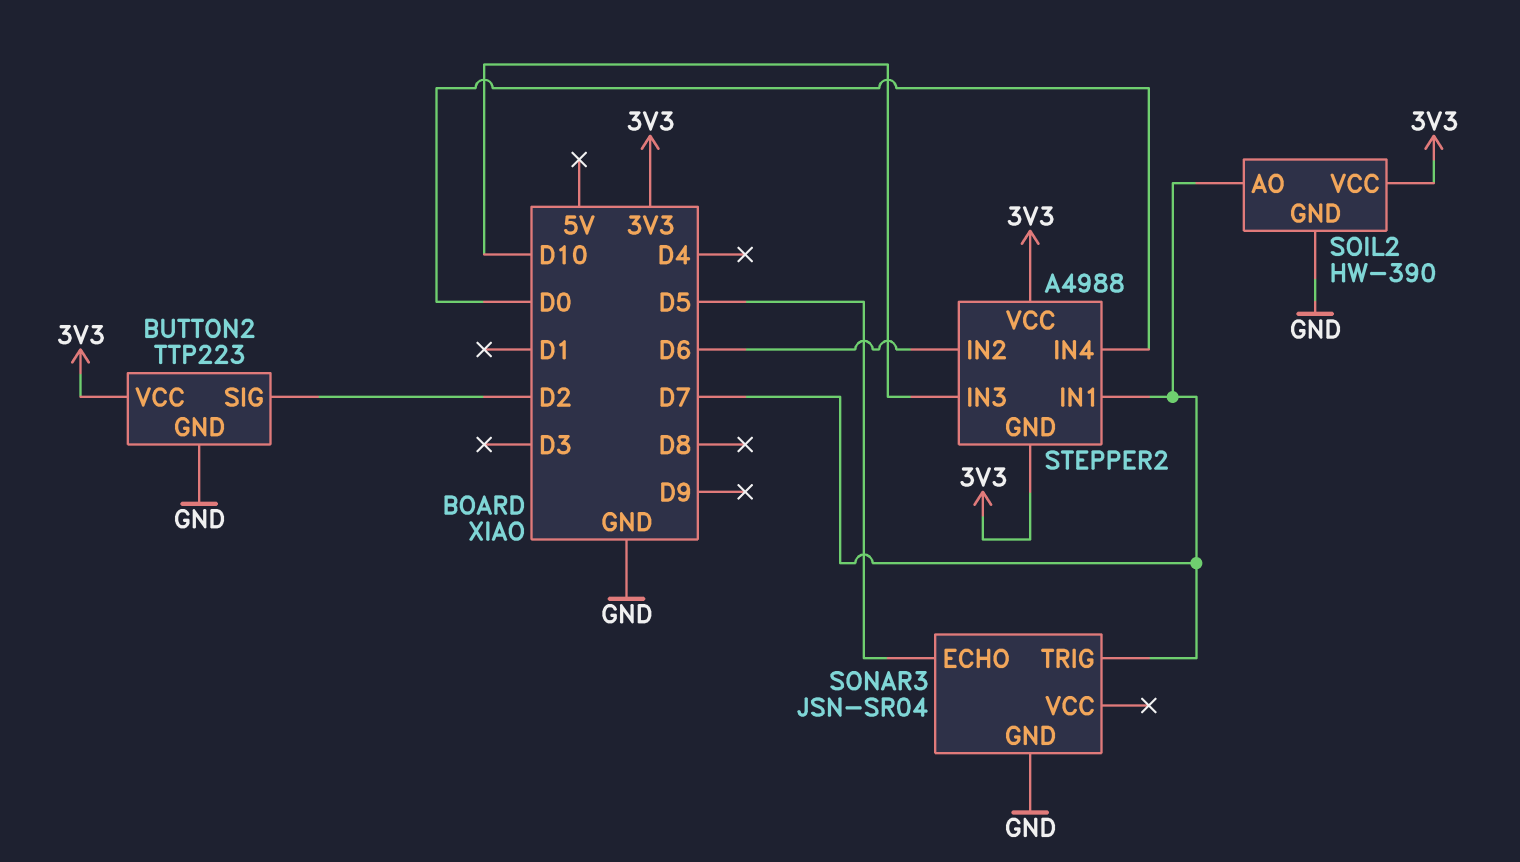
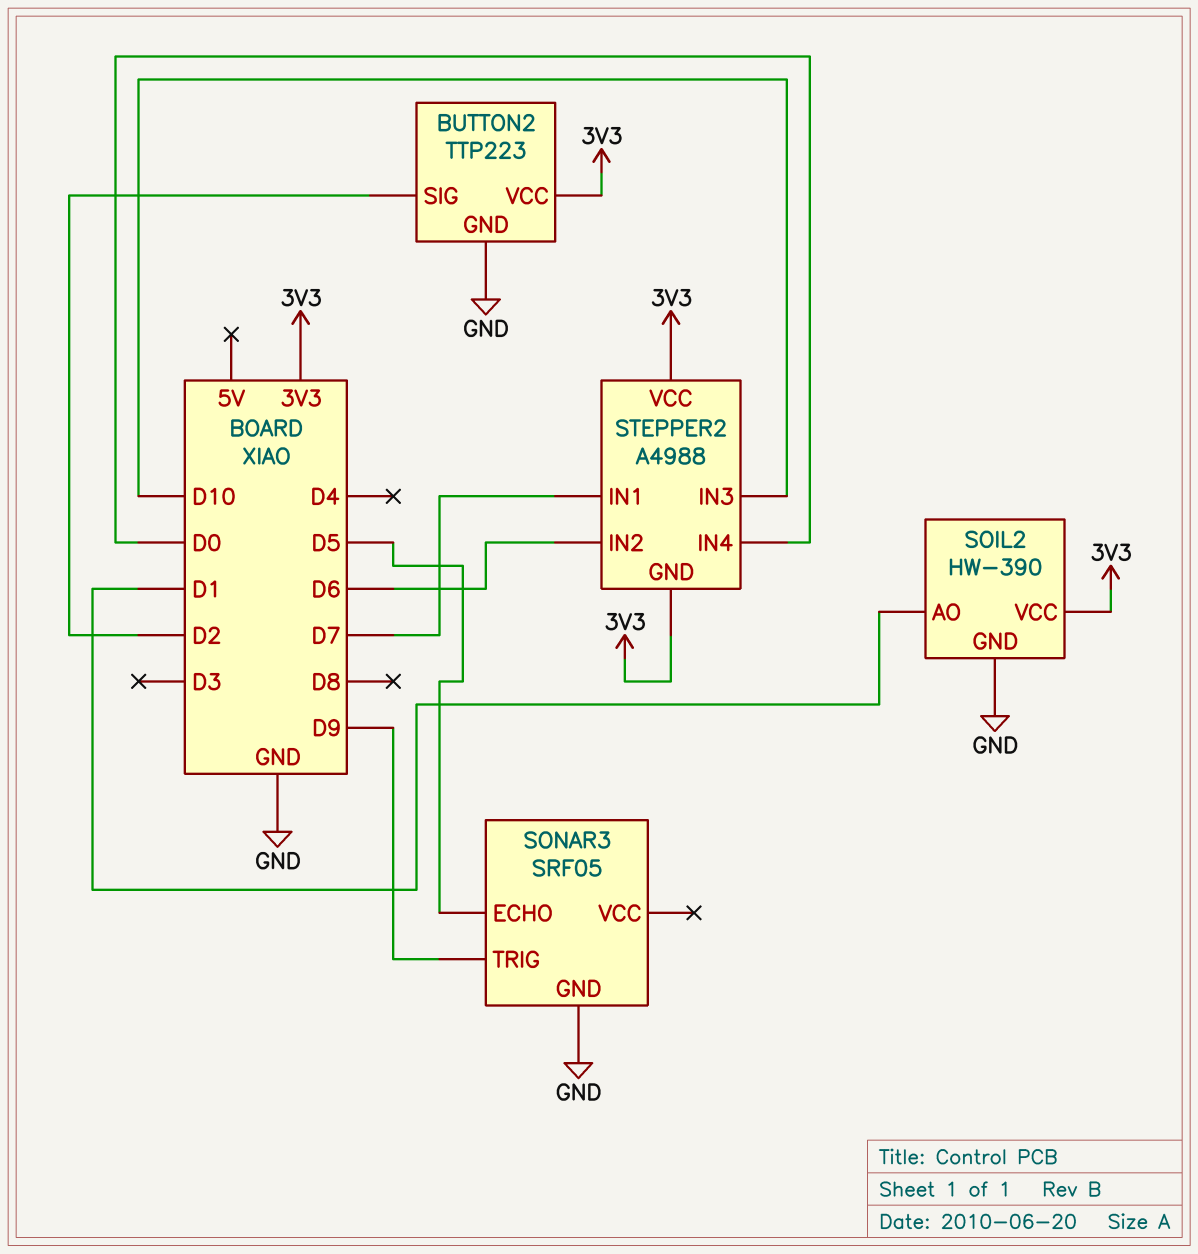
SOIL2 pin AO: D7 -> D1
SONAR3: JSN-SR04 -> SRF05
SONAR3 pin TRIG: D7 -> D9

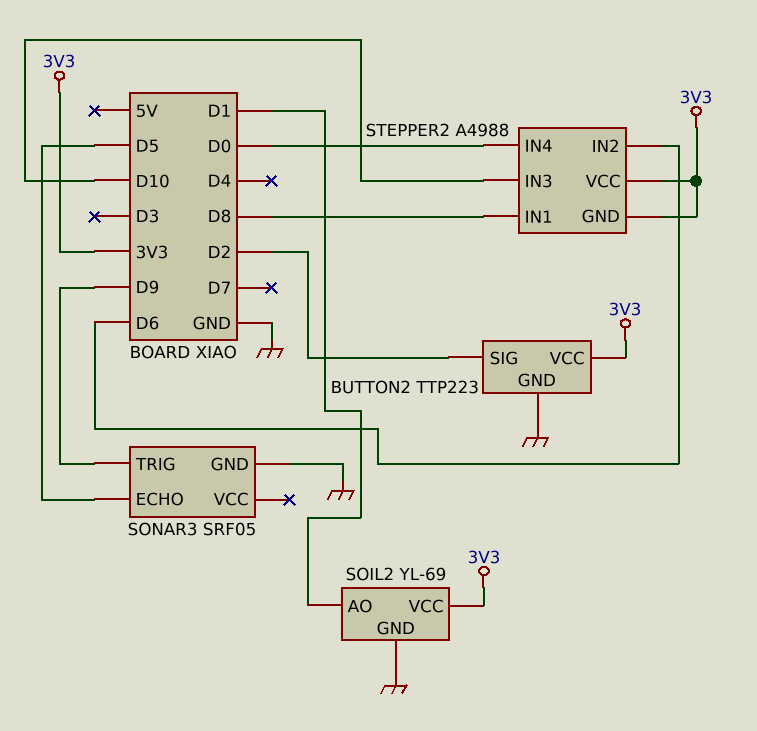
SOIL2: HW-390 -> YL-69
STEPPER2 pin IN1: D7 -> D8

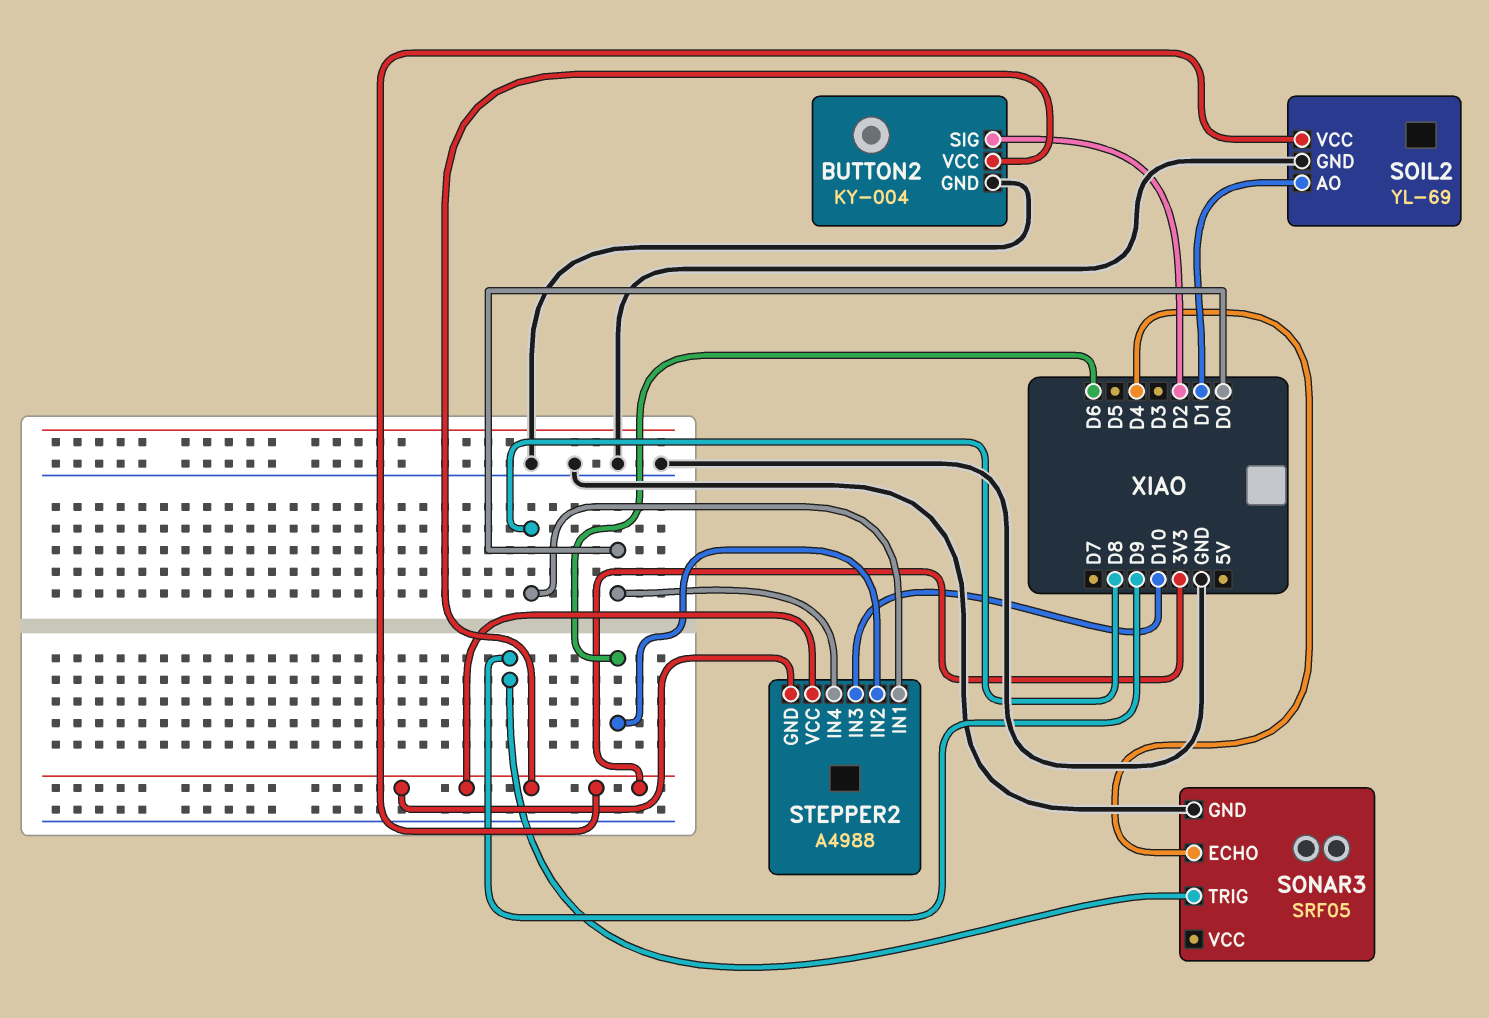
BUTTON2: TTP223 -> KY-004
SONAR3 pin ECHO: D5 -> D4

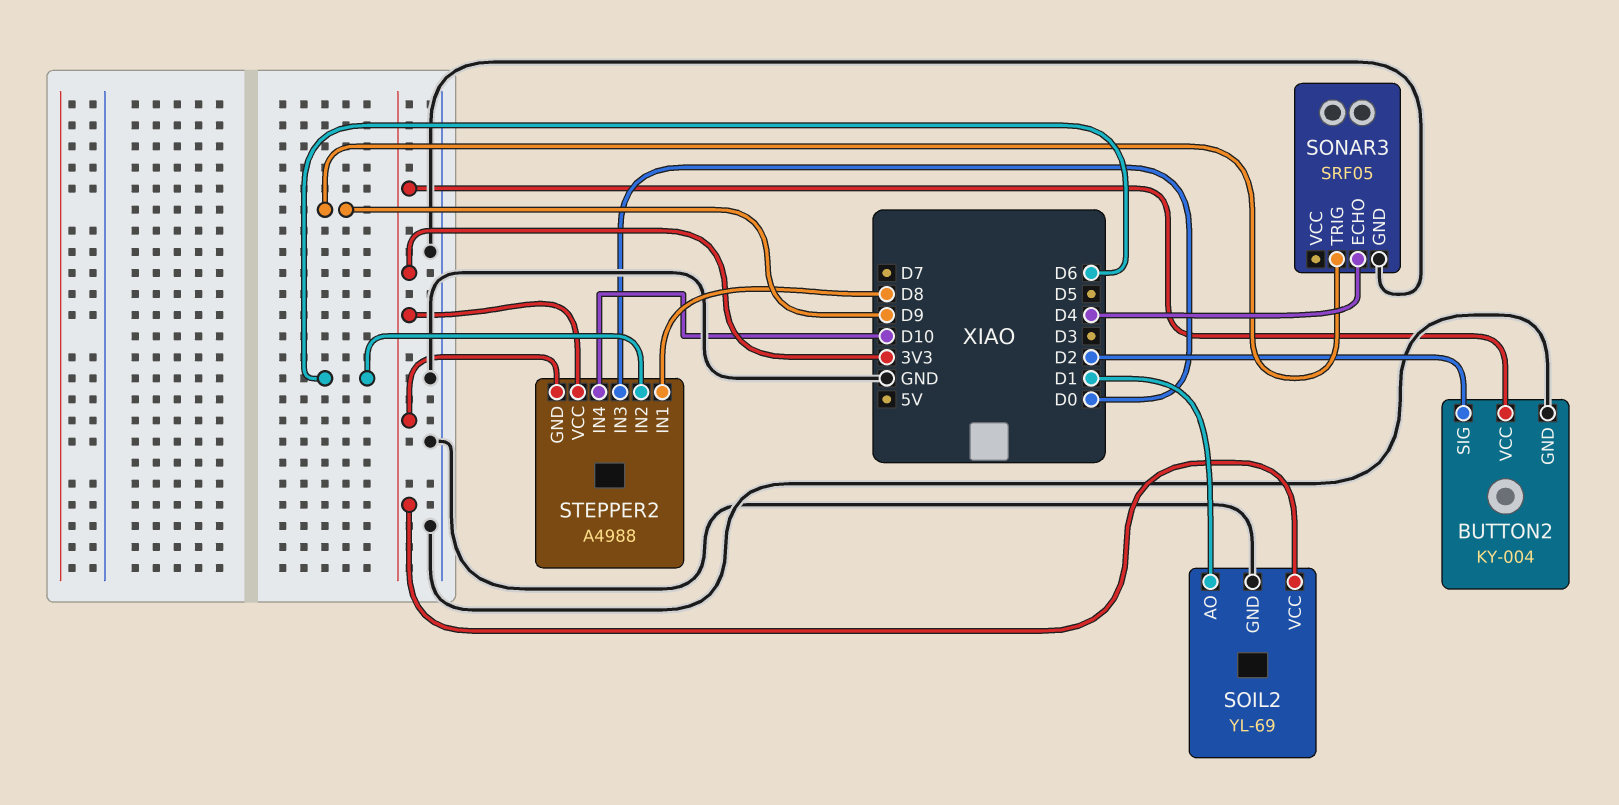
STEPPER2 pin IN3: D10 -> D0
STEPPER2 pin IN4: D0 -> D10

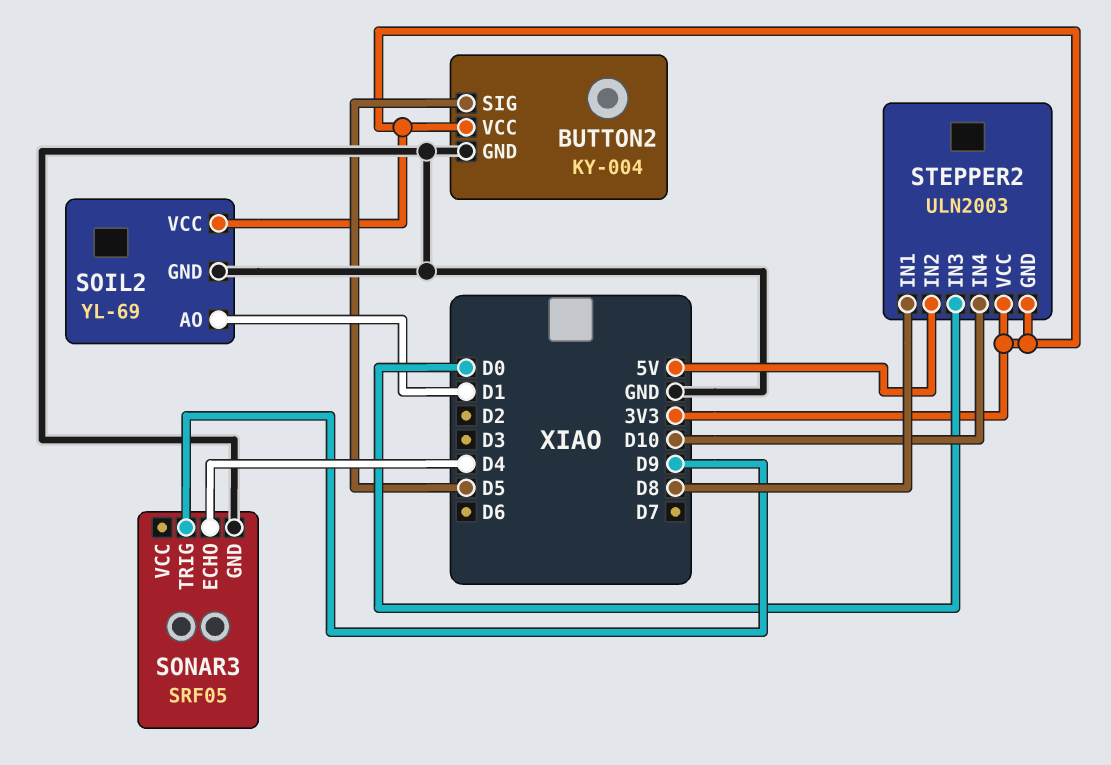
BUTTON2 pin SIG: D2 -> D5
STEPPER2: A4988 -> ULN2003
STEPPER2 pin IN2: D6 -> 5V

